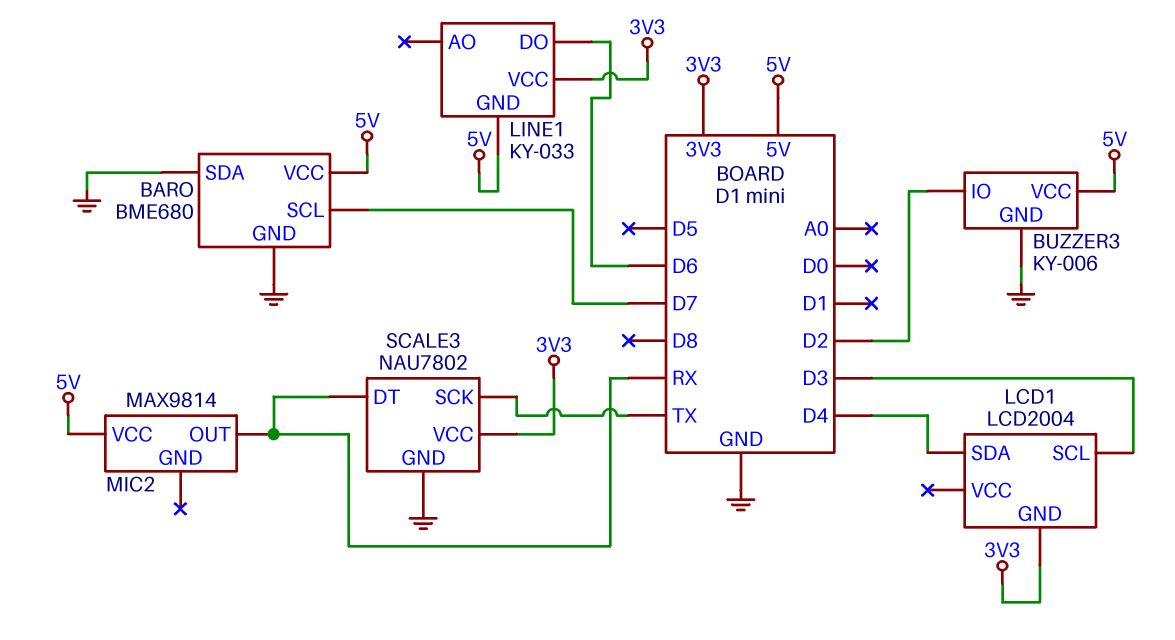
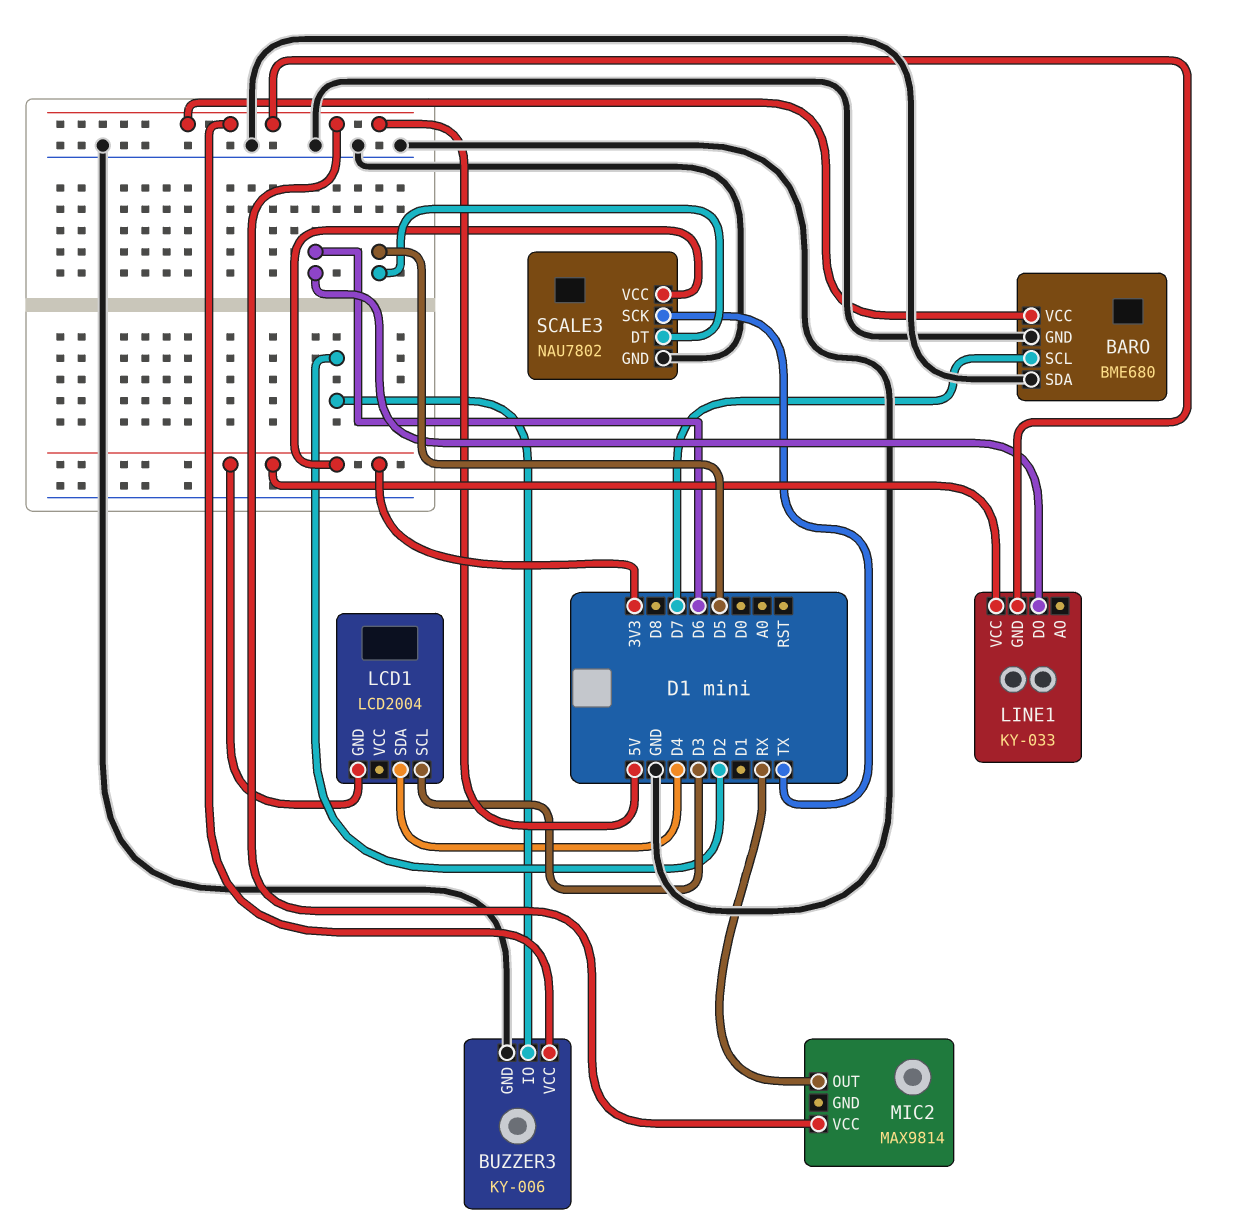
SCALE3 pin DT: RX -> D5

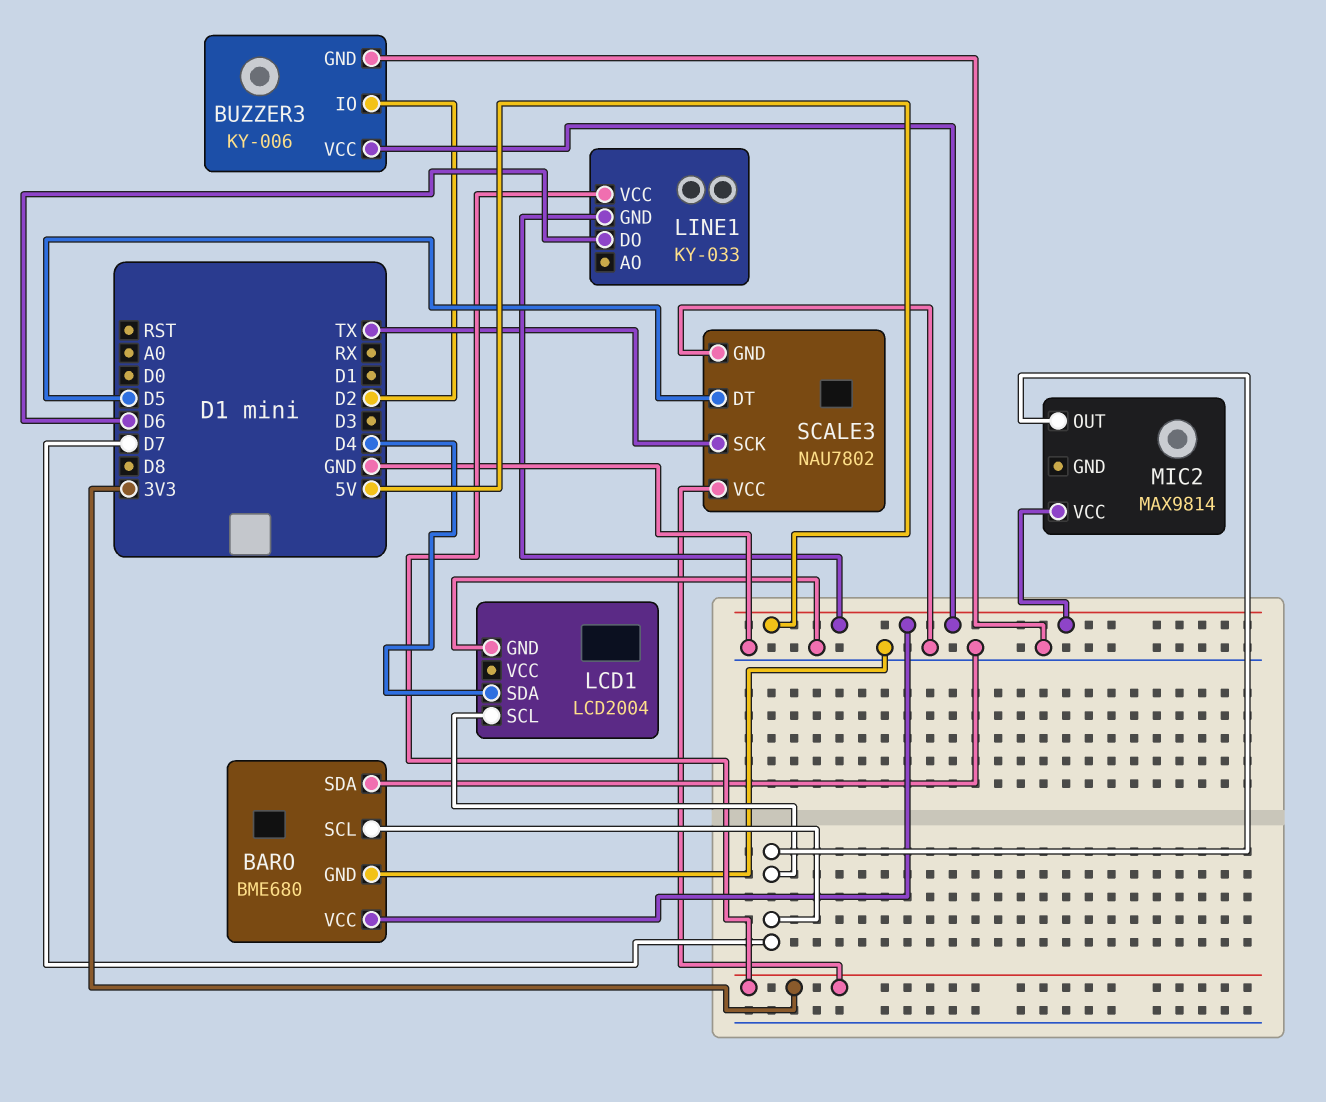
LCD1 pin GND: 3V3 -> GND
LCD1 pin SCL: D3 -> D7
MIC2 pin OUT: RX -> D7

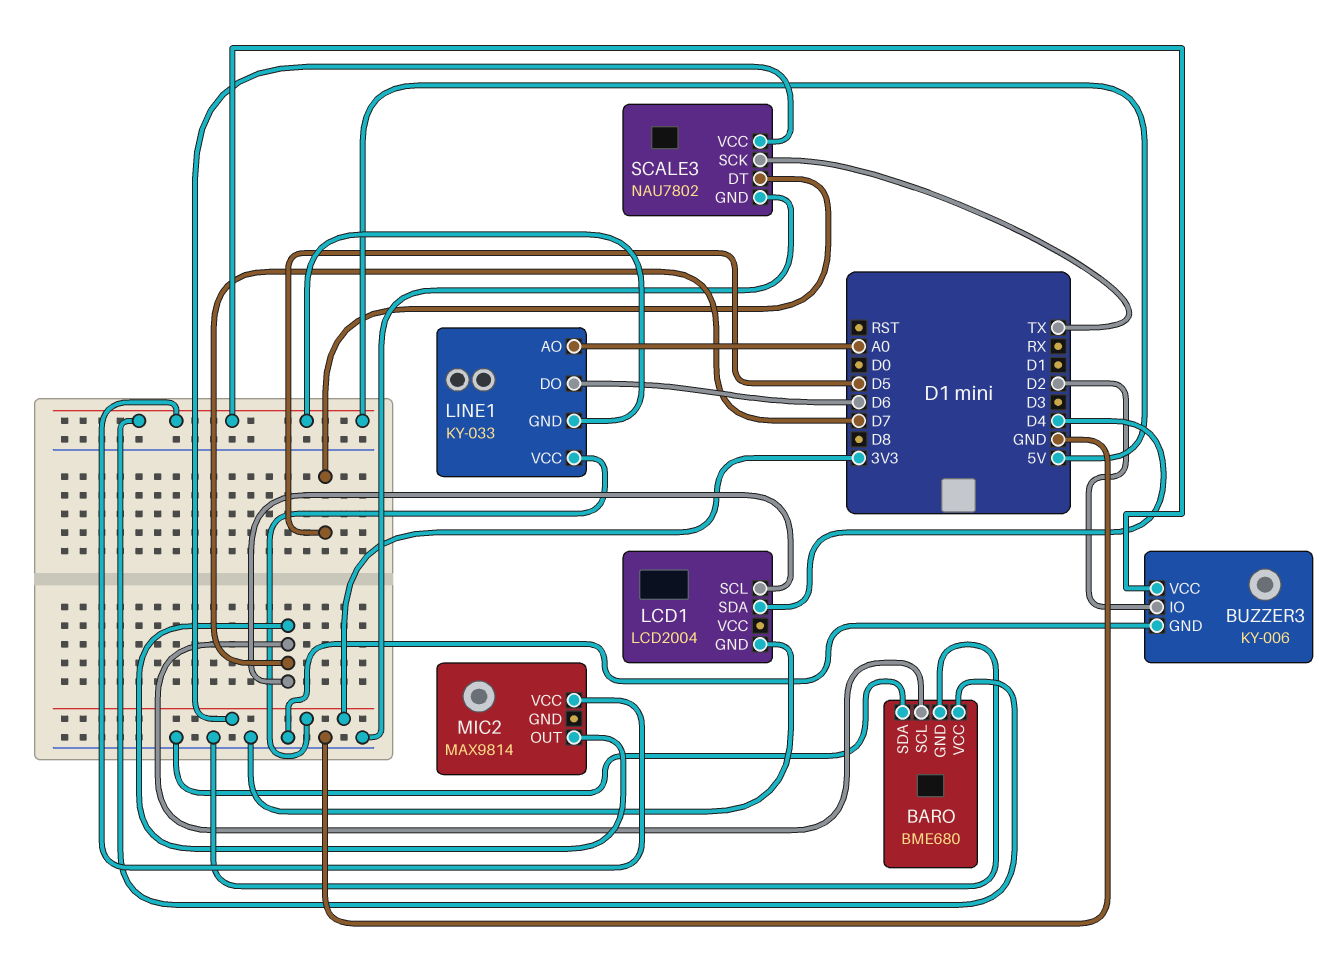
LINE1 pin AO: none -> A0

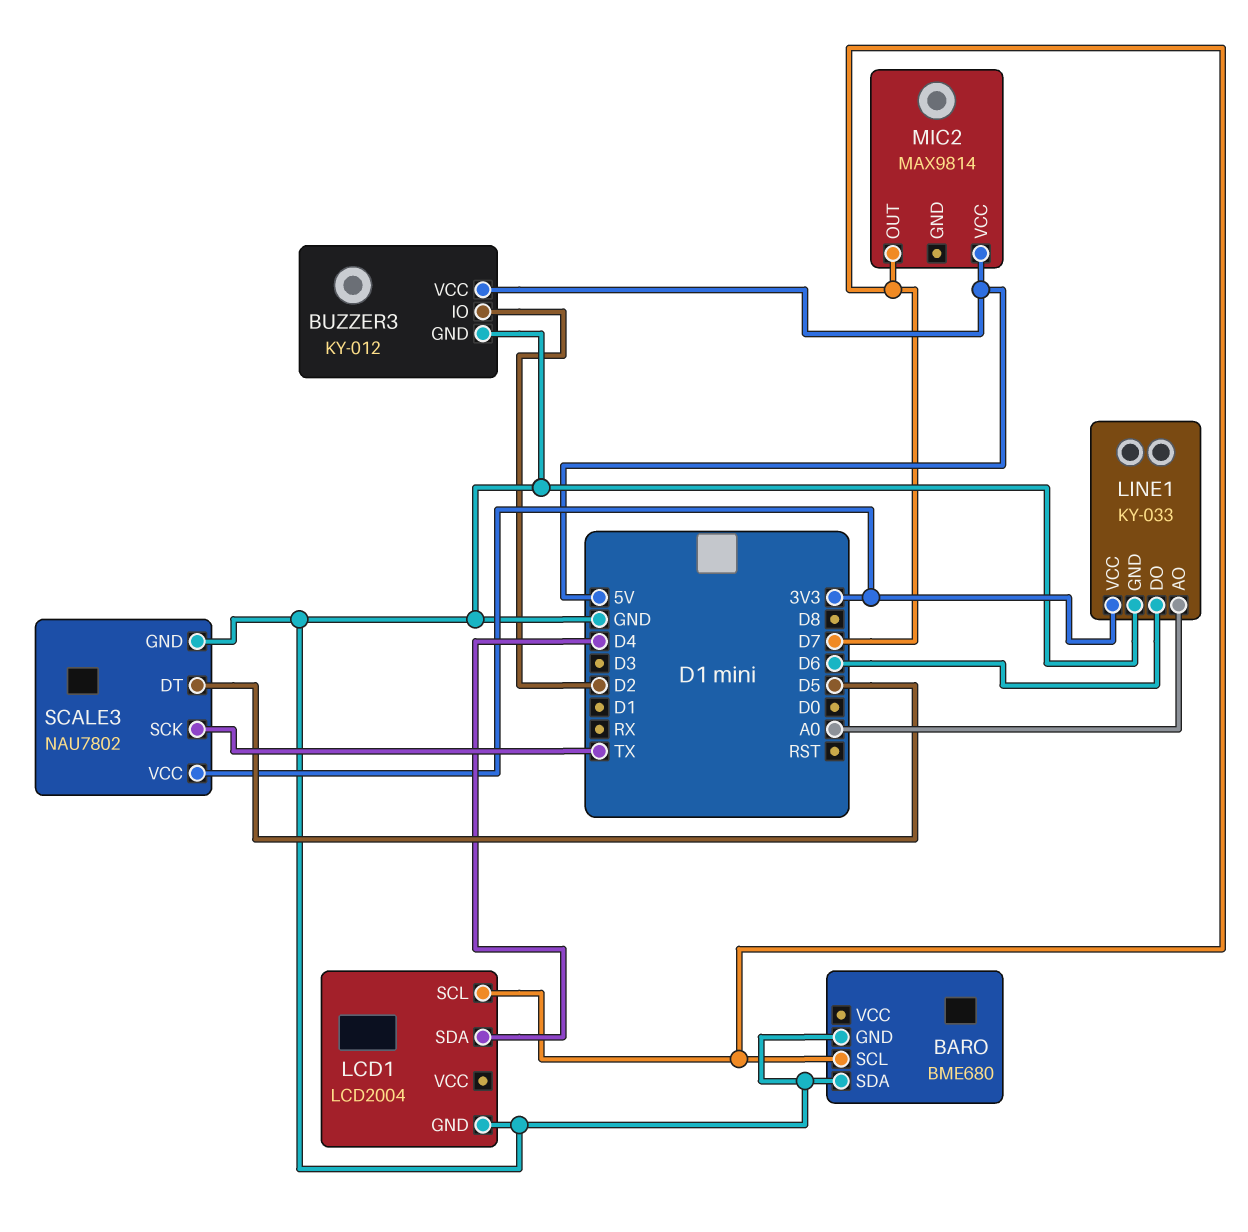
BARO pin VCC: 5V -> none
BUZZER3: KY-006 -> KY-012
LINE1 pin GND: 5V -> GND

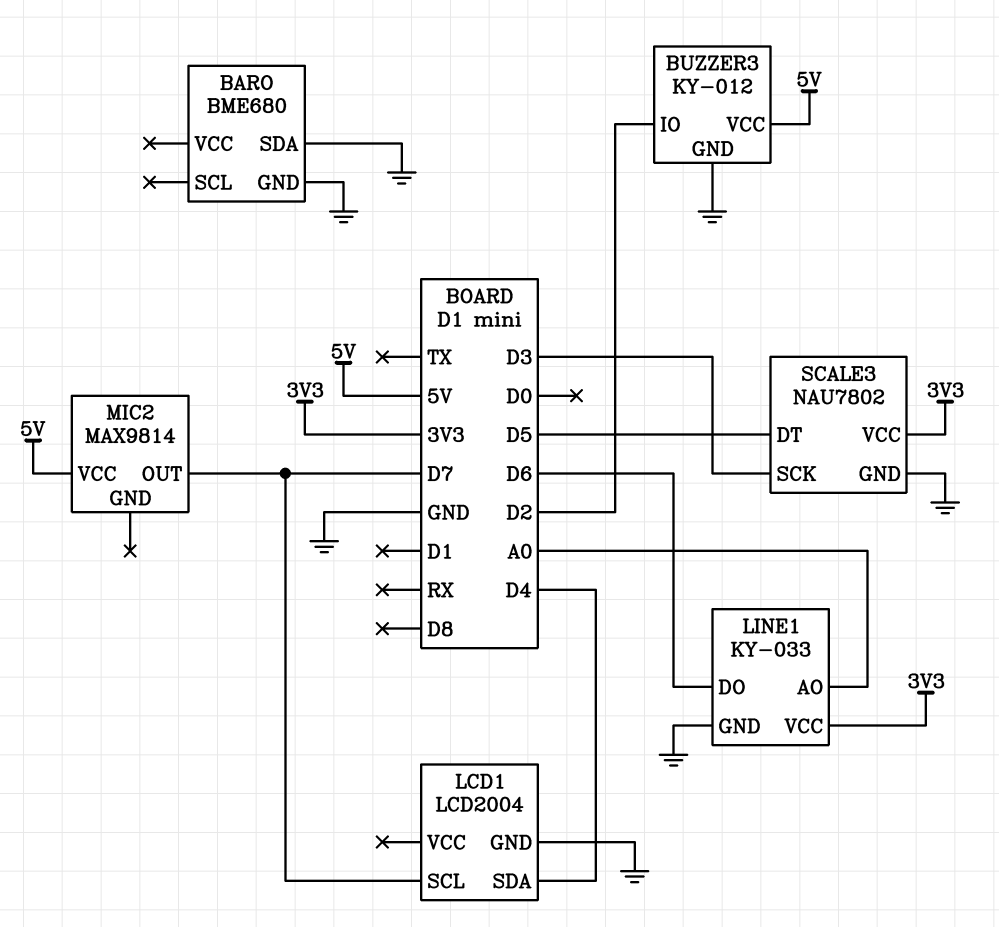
BARO pin SCL: D7 -> none
SCALE3 pin SCK: TX -> D3

